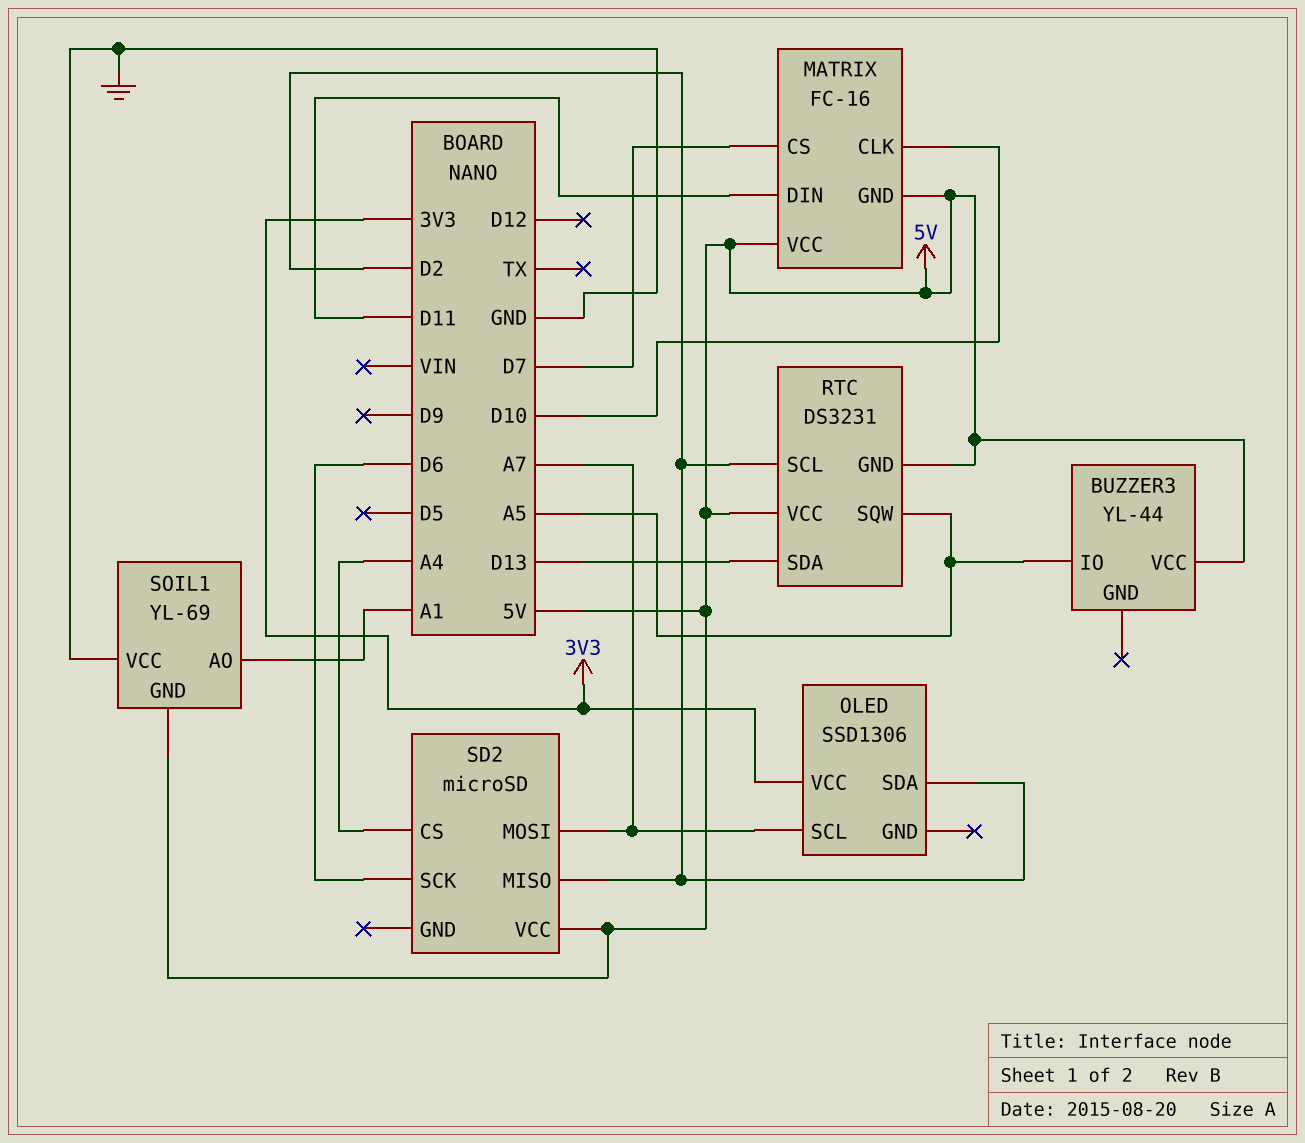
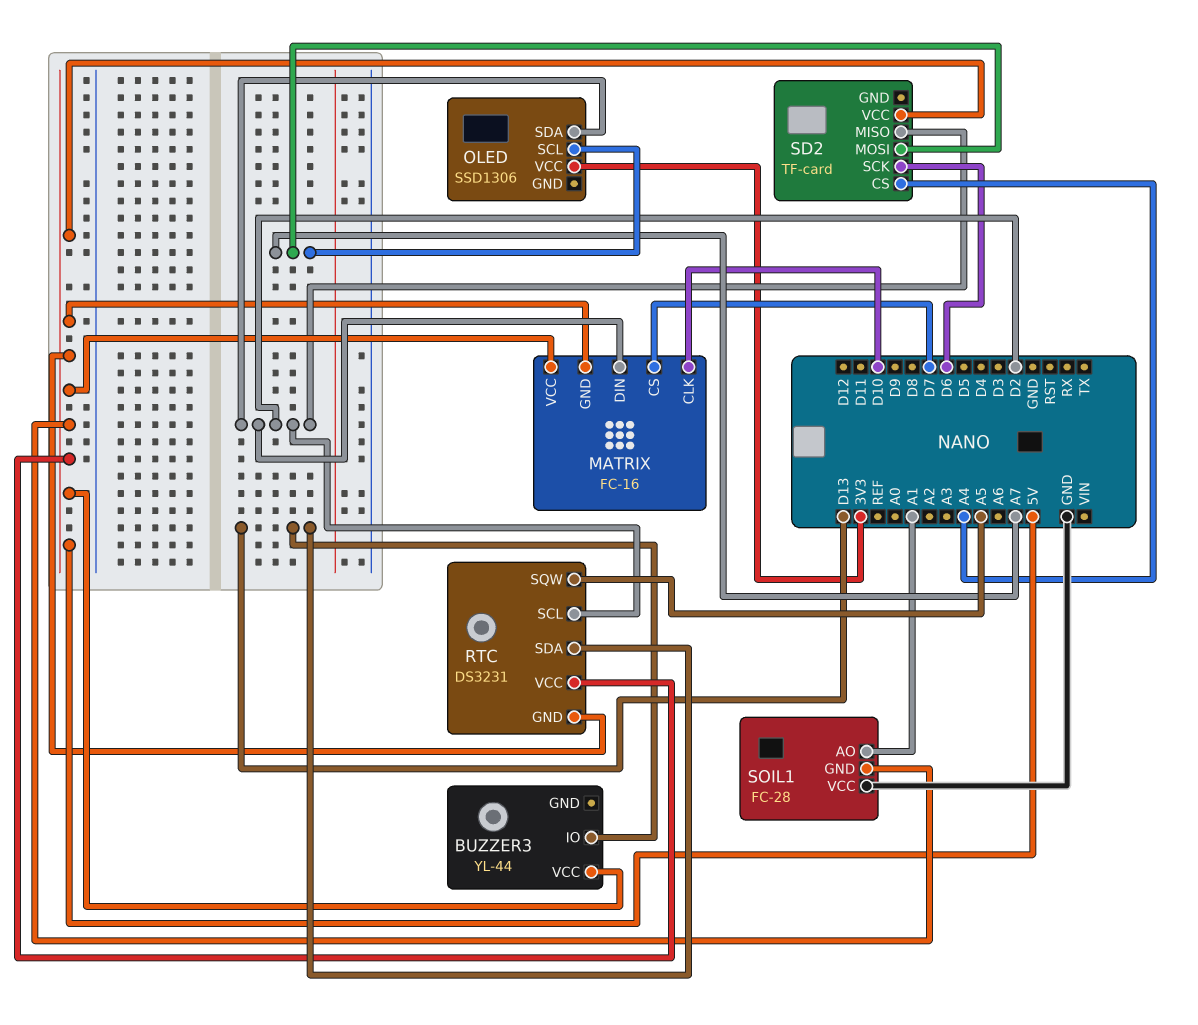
BUZZER3 pin IO: A5 -> D13
MATRIX pin DIN: D11 -> D2
SD2: microSD -> TF-card
SOIL1: YL-69 -> FC-28

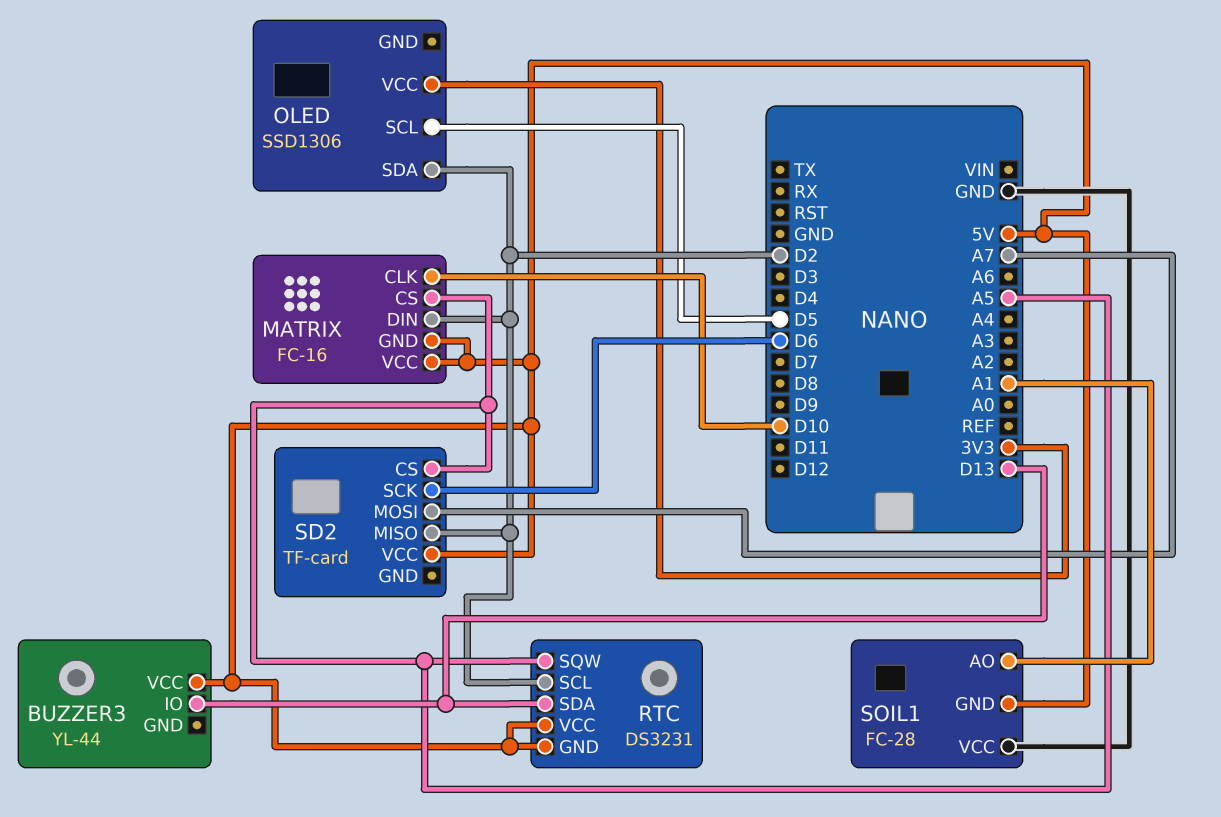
MATRIX pin CS: D7 -> A5
OLED pin SCL: A7 -> D5
SD2 pin CS: A4 -> A5

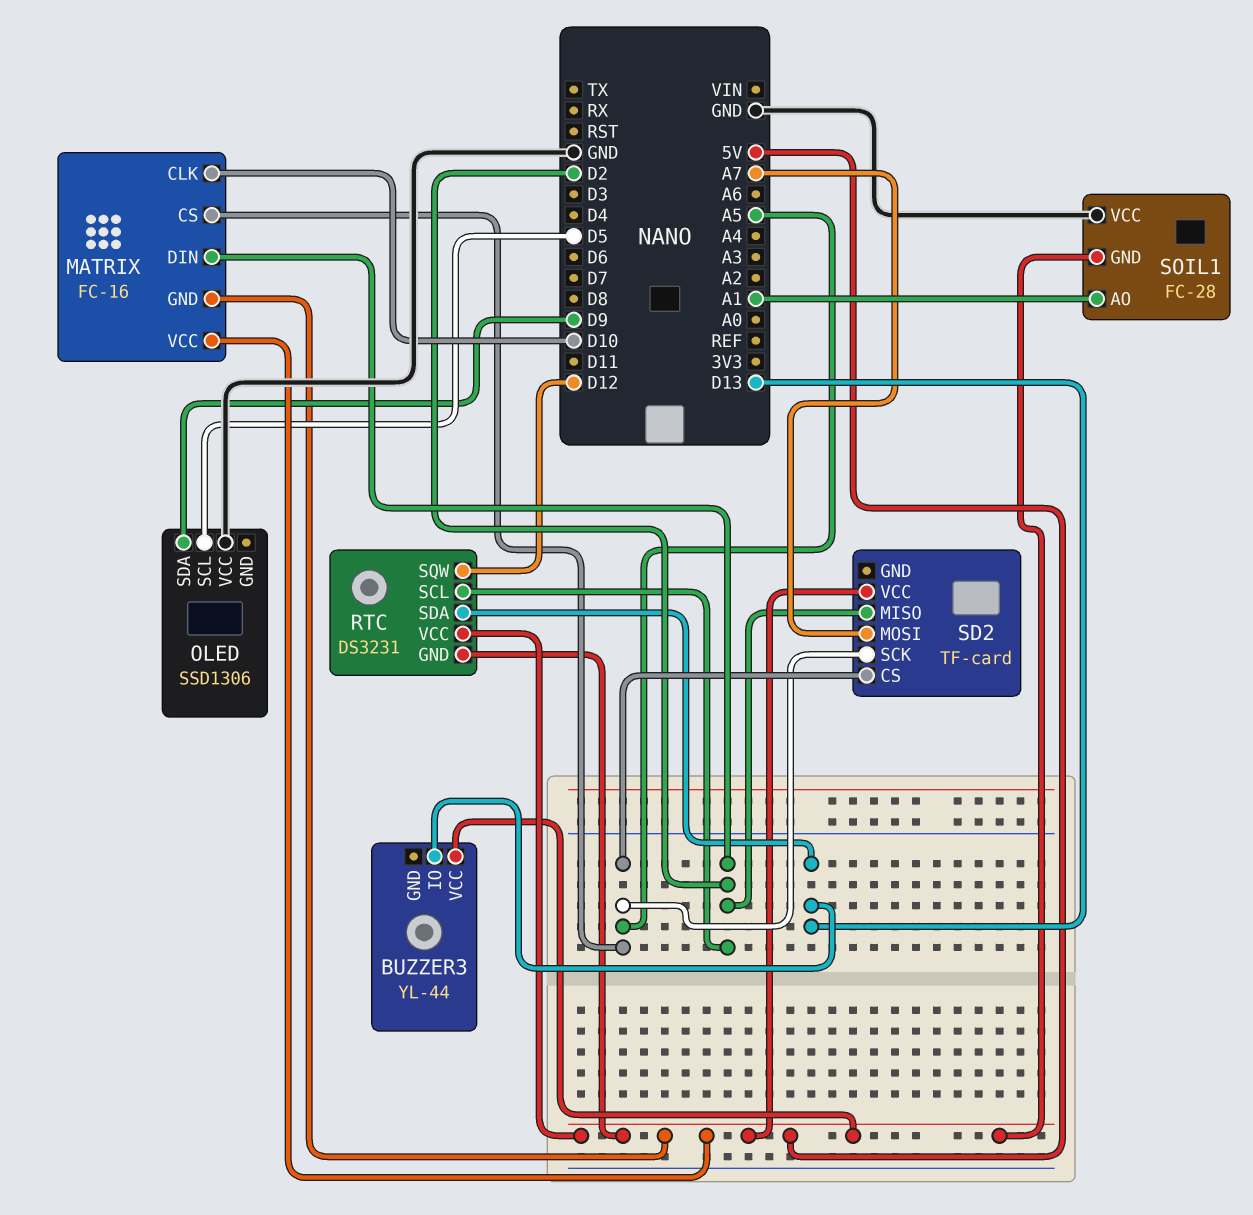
OLED pin SDA: D2 -> D9
OLED pin VCC: 3V3 -> GND
RTC pin SQW: A5 -> D12
SD2 pin SCK: D6 -> A5

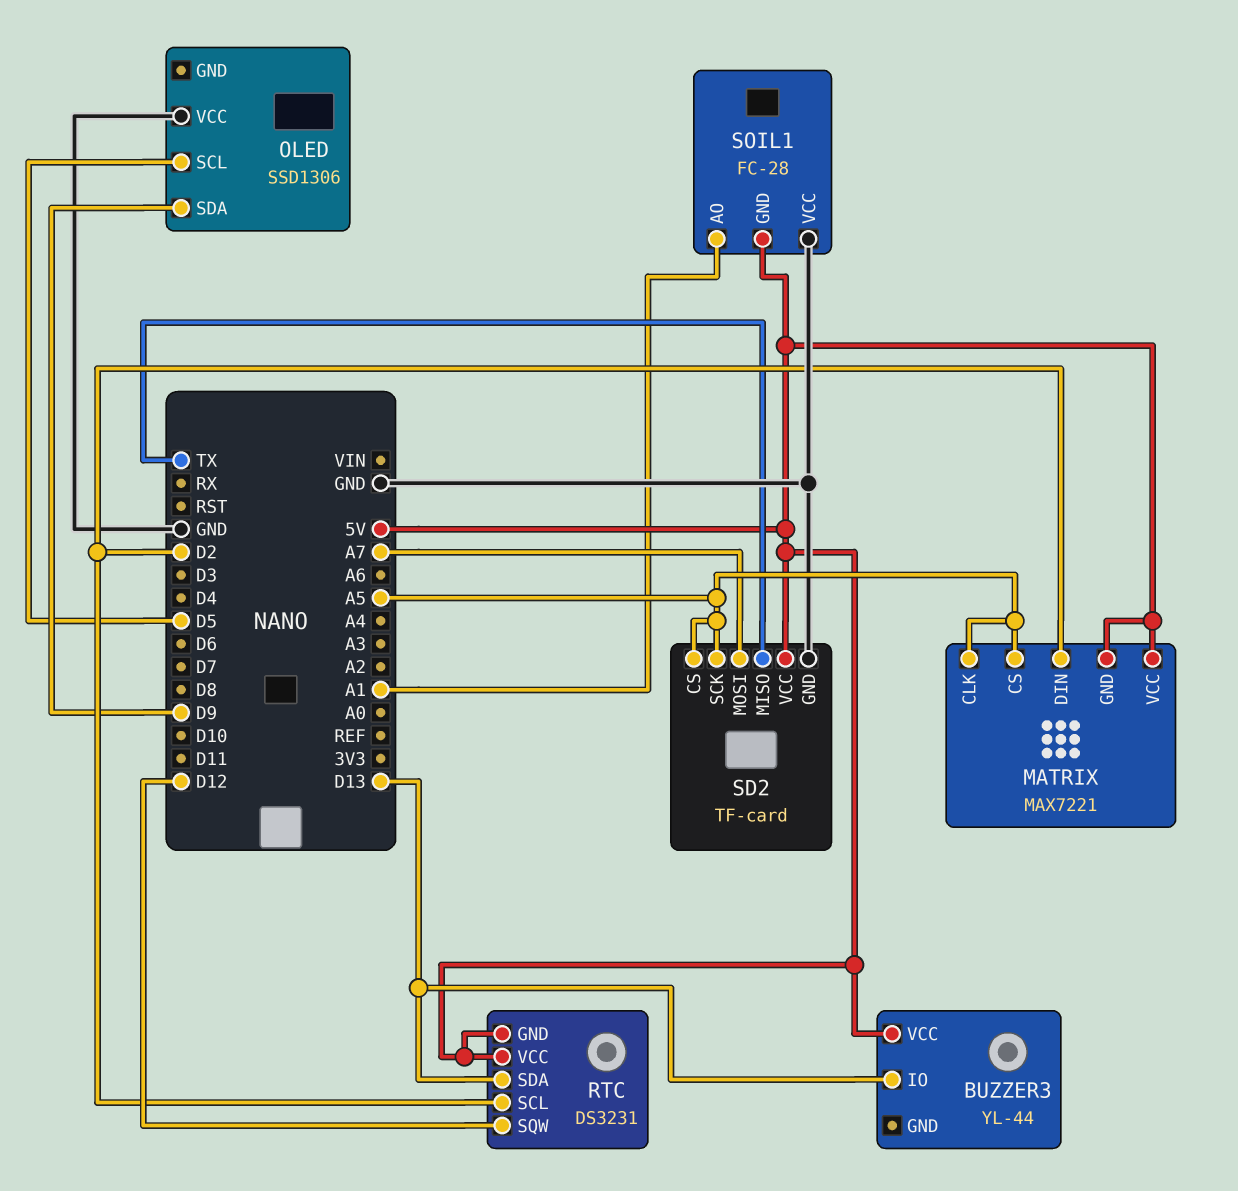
MATRIX: FC-16 -> MAX7221
MATRIX pin CLK: D10 -> A5
SD2 pin GND: none -> GND
SD2 pin MISO: D2 -> TX

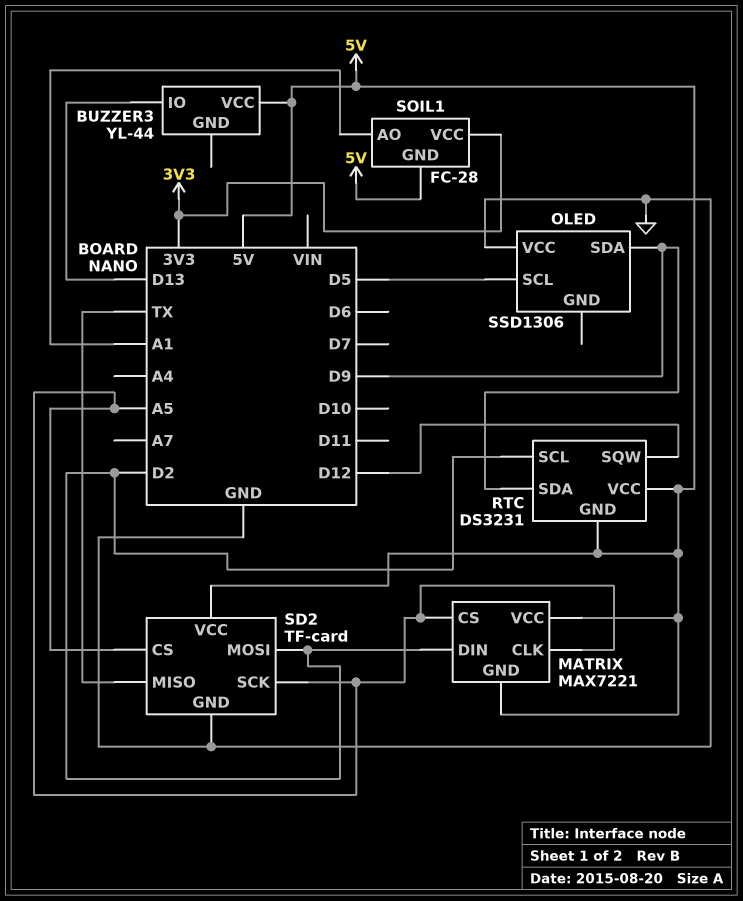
RTC pin SDA: D13 -> D9
SD2 pin MOSI: A7 -> D2
SOIL1 pin VCC: GND -> 3V3

